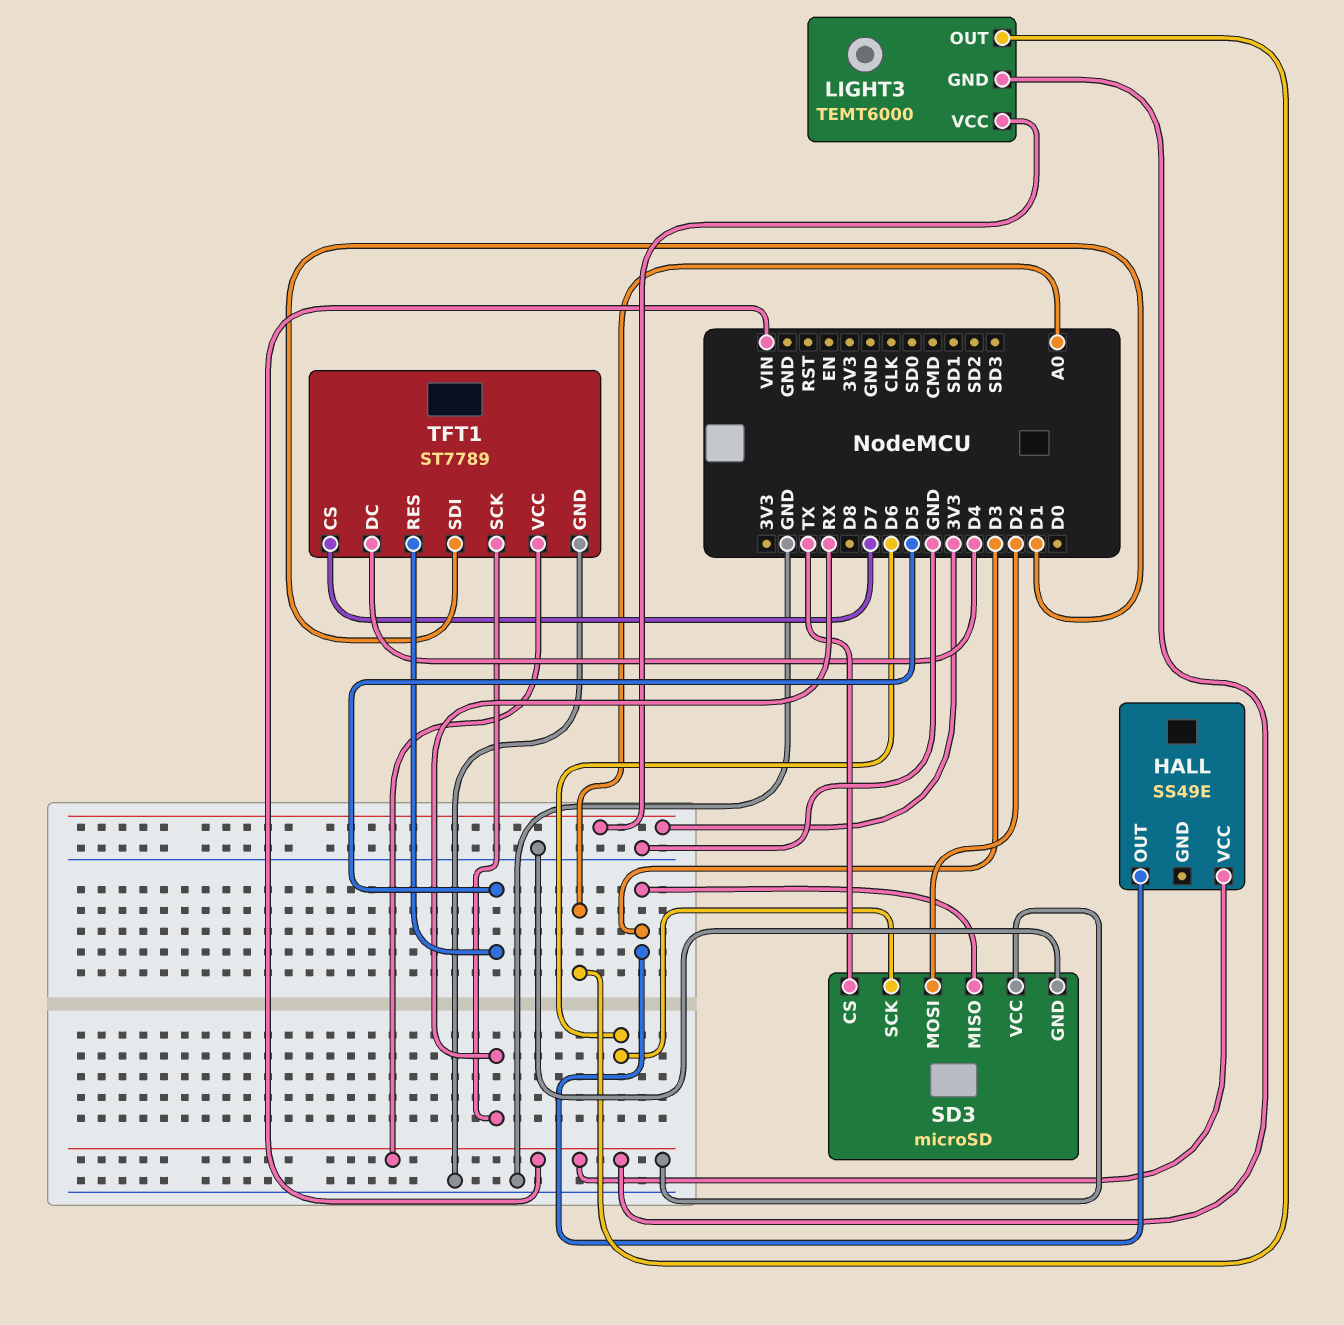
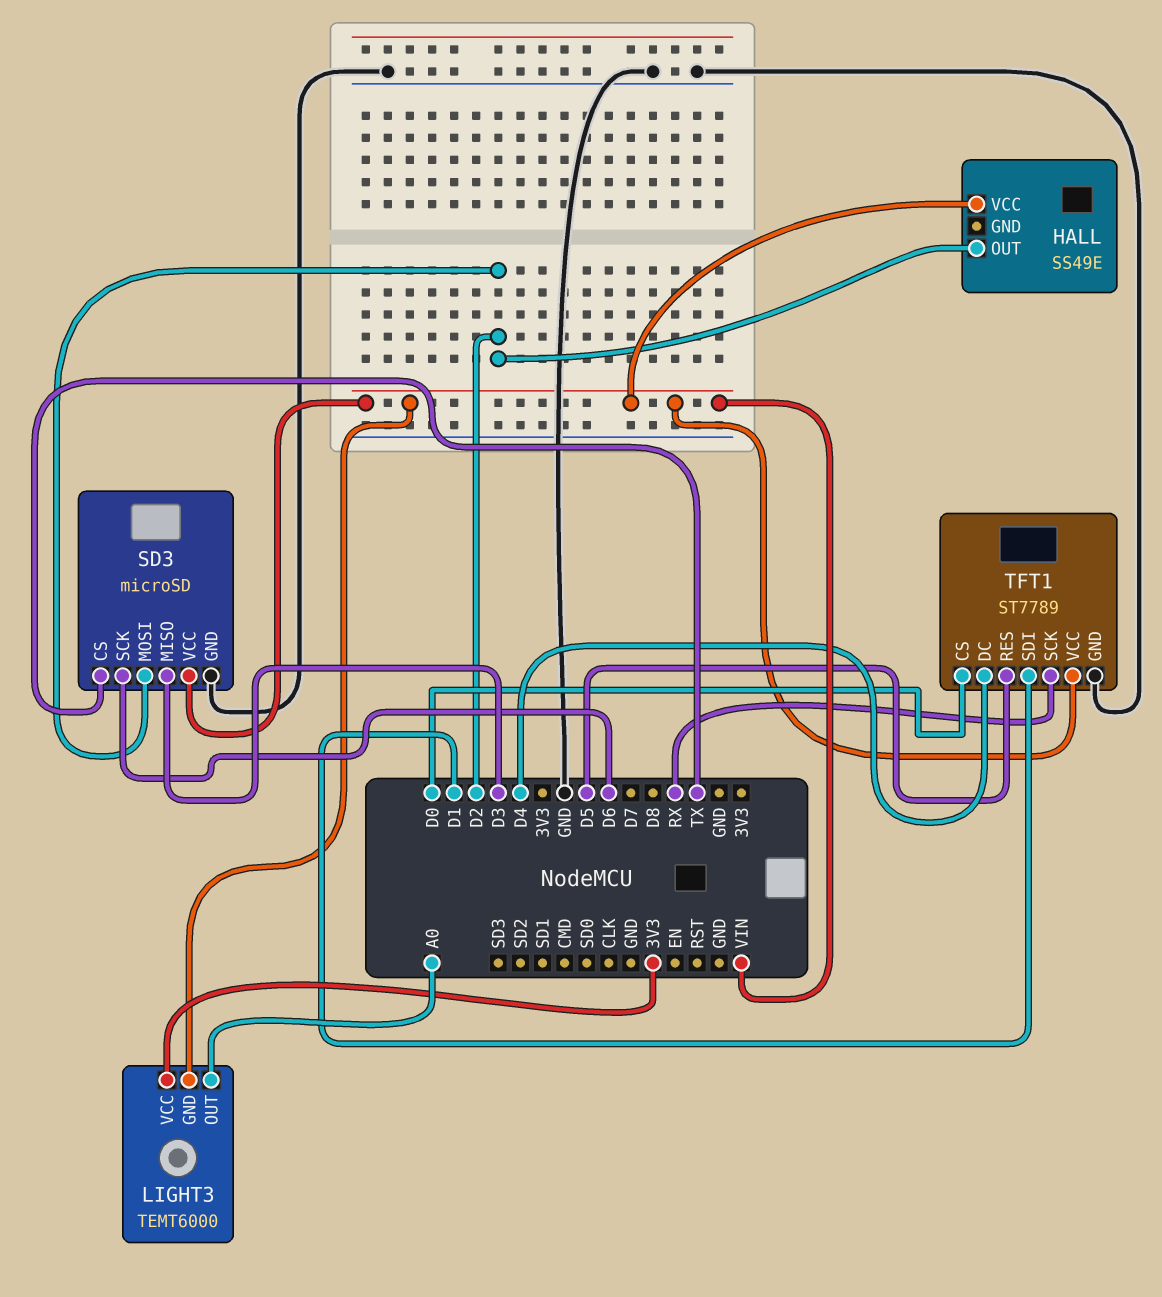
HALL pin OUT: D3 -> D2
TFT1 pin CS: D7 -> D0

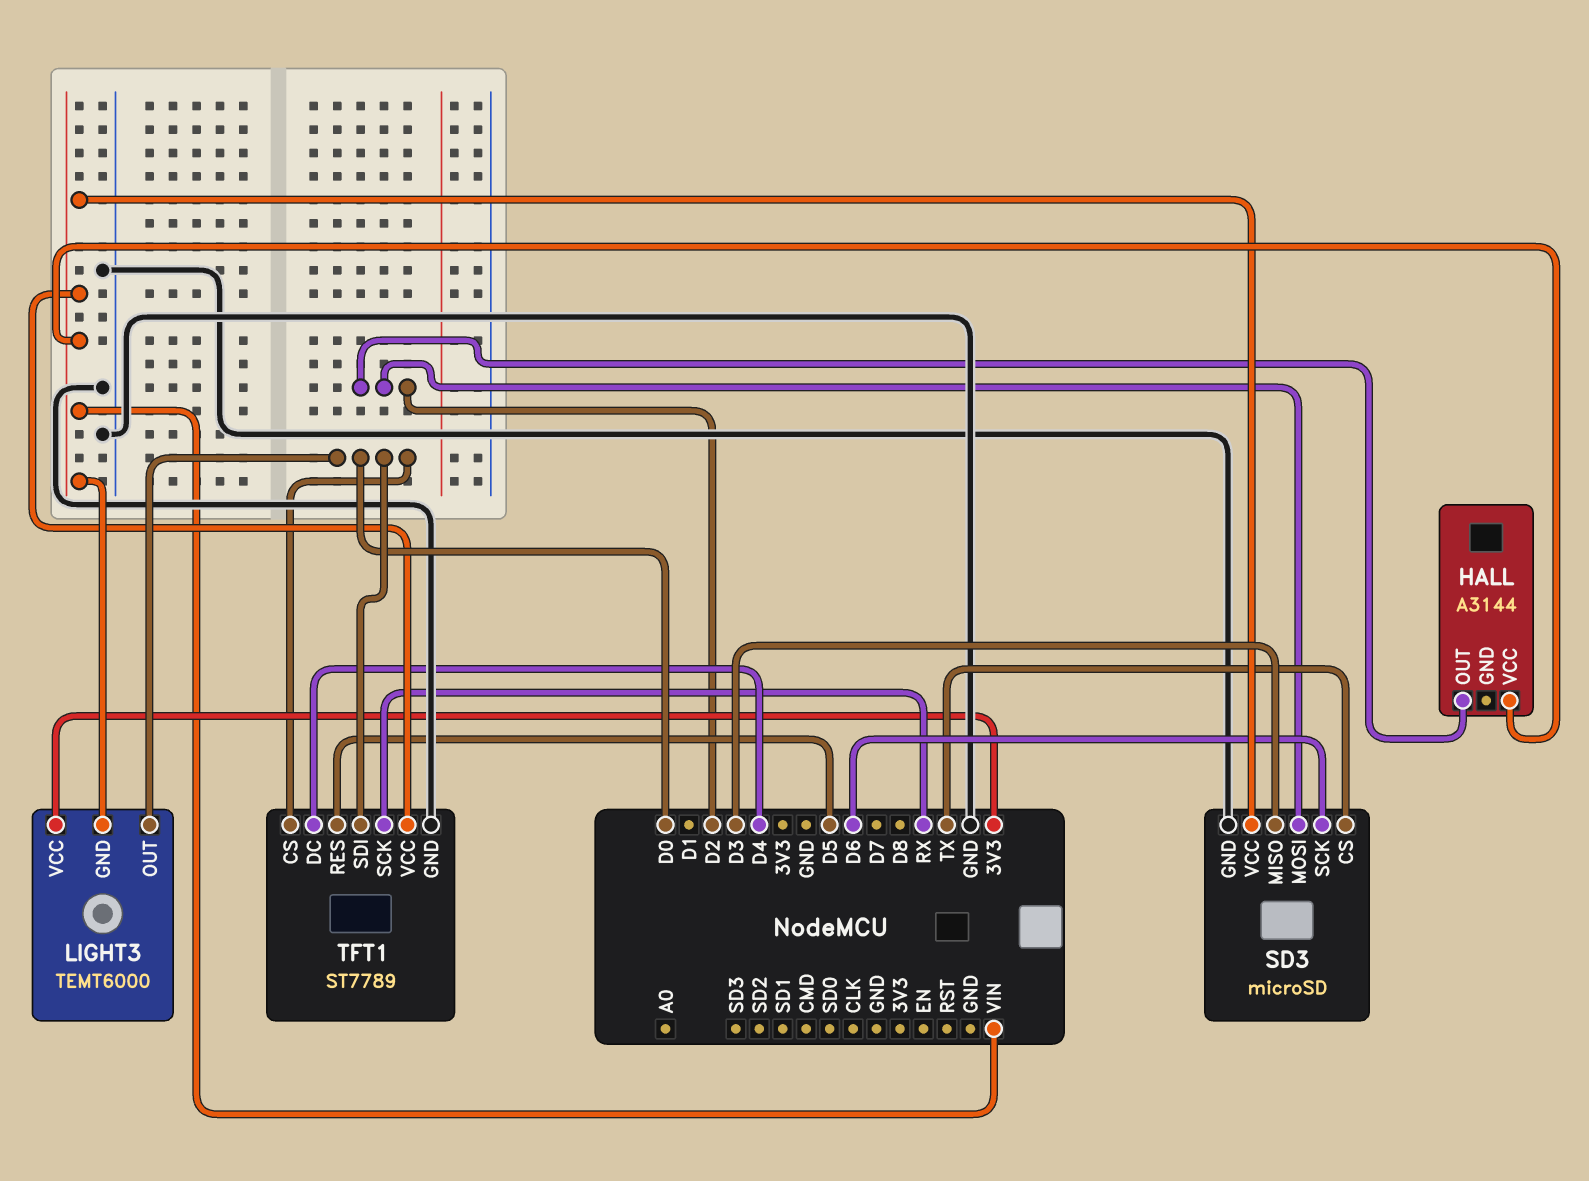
HALL: SS49E -> A3144
LIGHT3 pin OUT: A0 -> D0
TFT1 pin SDI: D1 -> D0

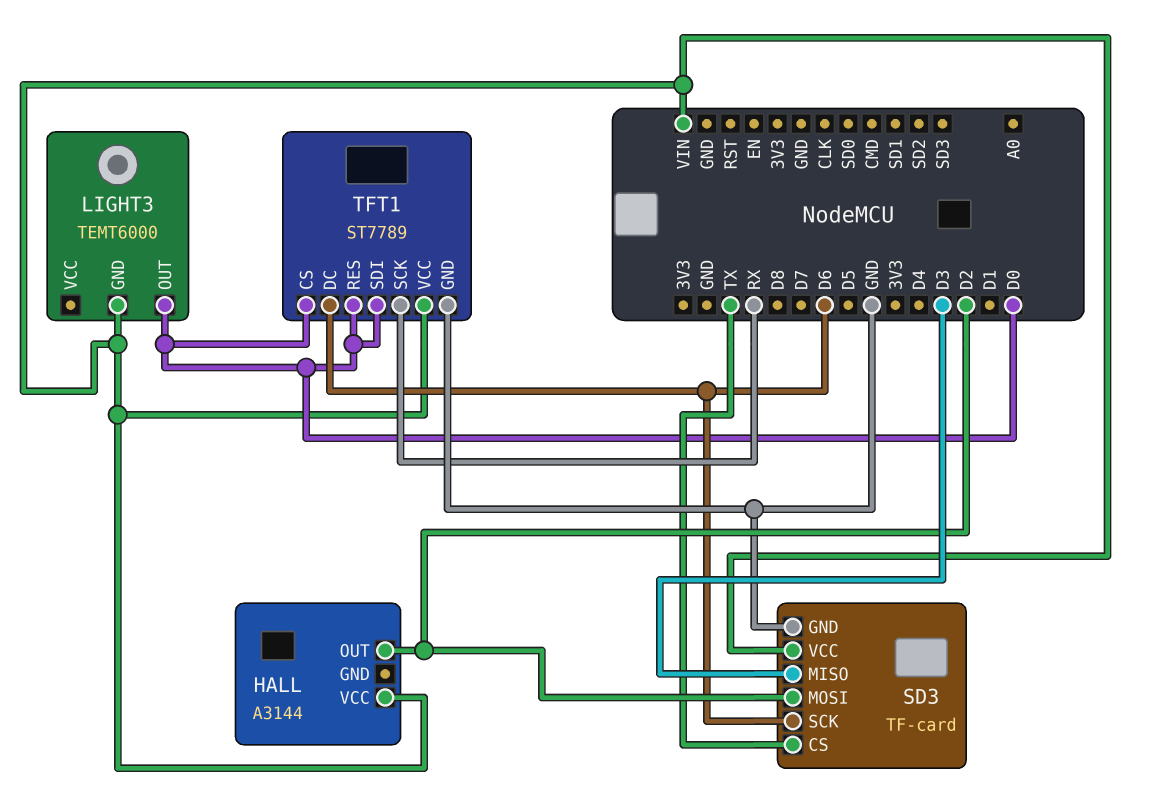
LIGHT3 pin VCC: 3V3 -> none
SD3: microSD -> TF-card
TFT1 pin DC: D4 -> D6
TFT1 pin RES: D5 -> D0

